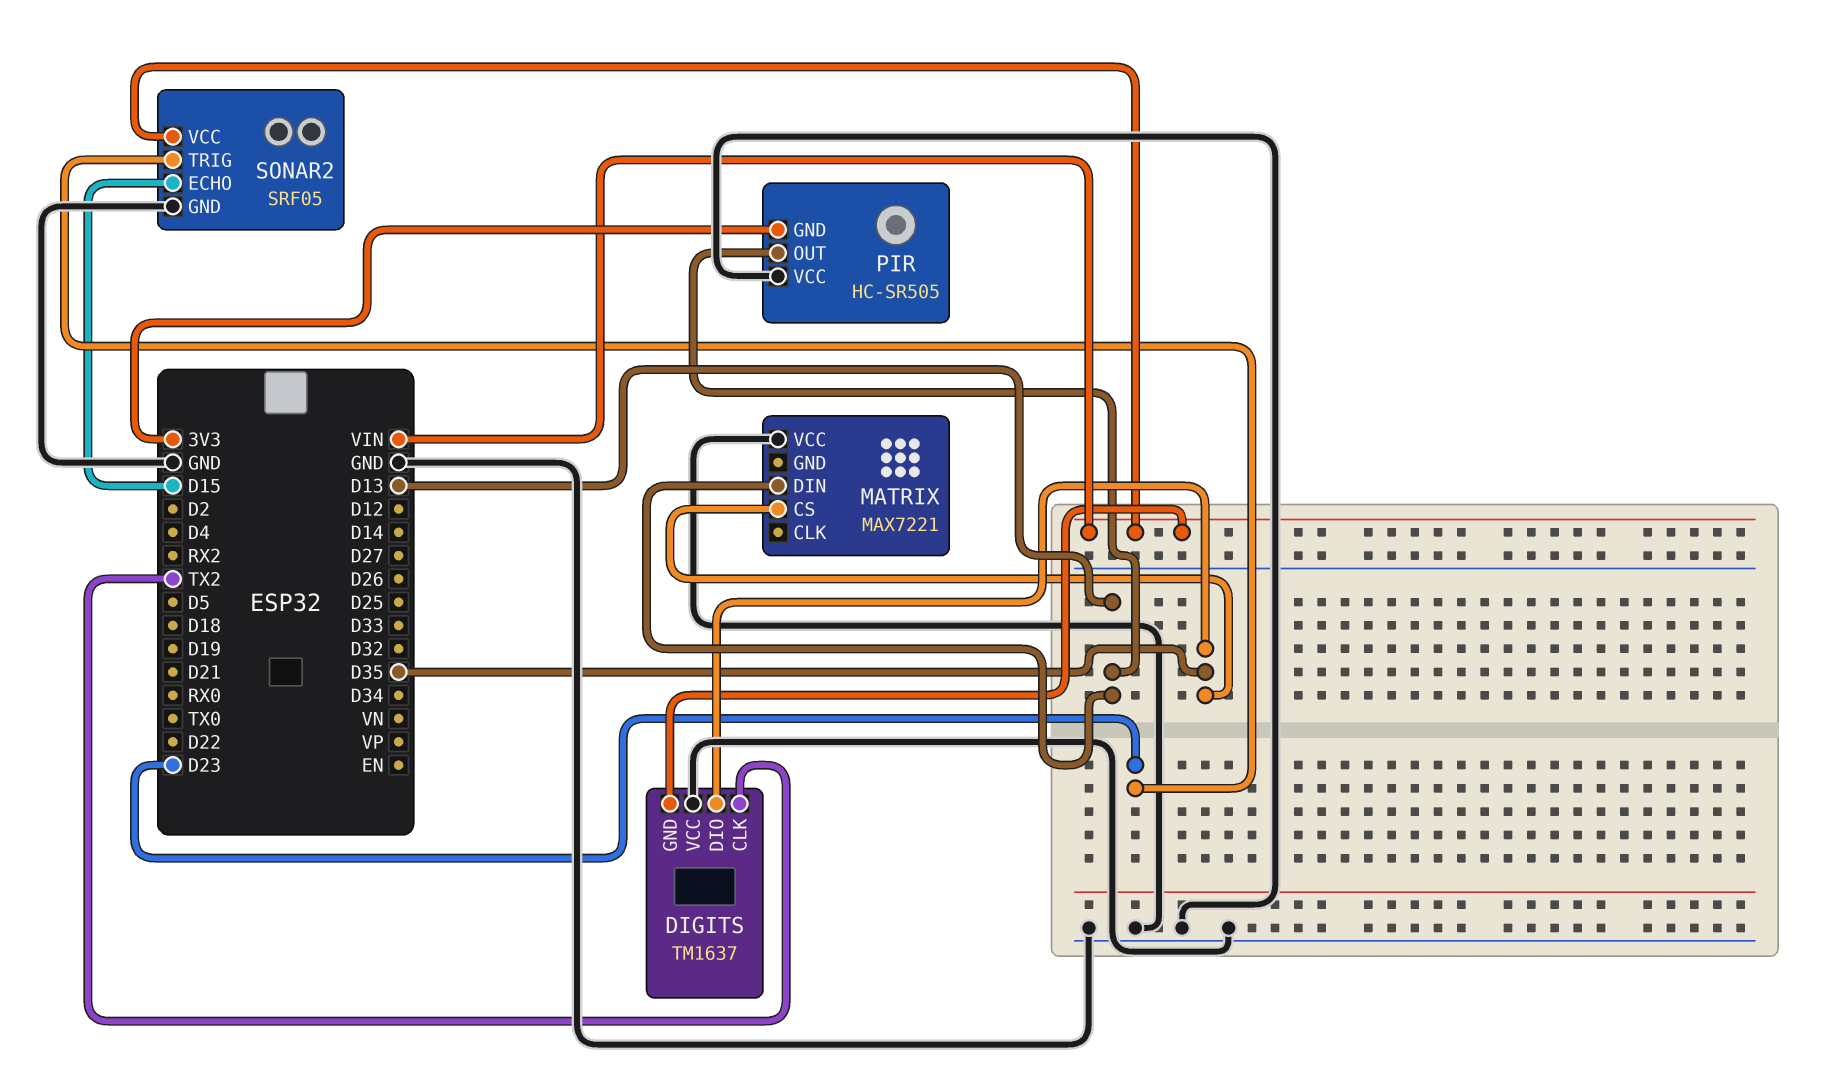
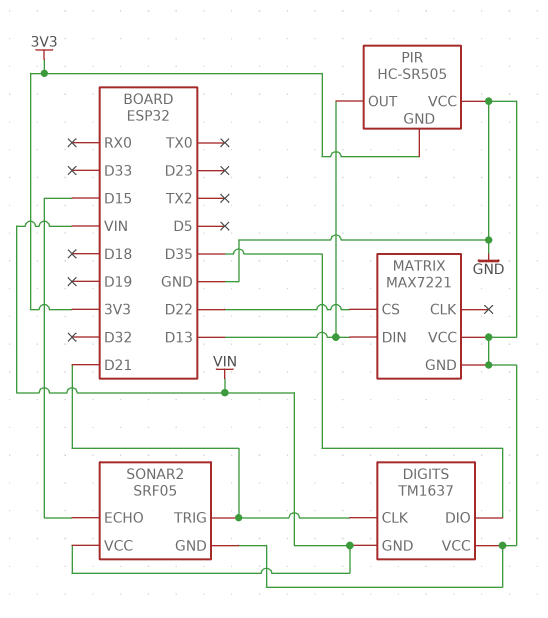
DIGITS pin CLK: TX2 -> D21
MATRIX pin CS: D35 -> D22
MATRIX pin GND: none -> GND
SONAR2 pin TRIG: D23 -> D21

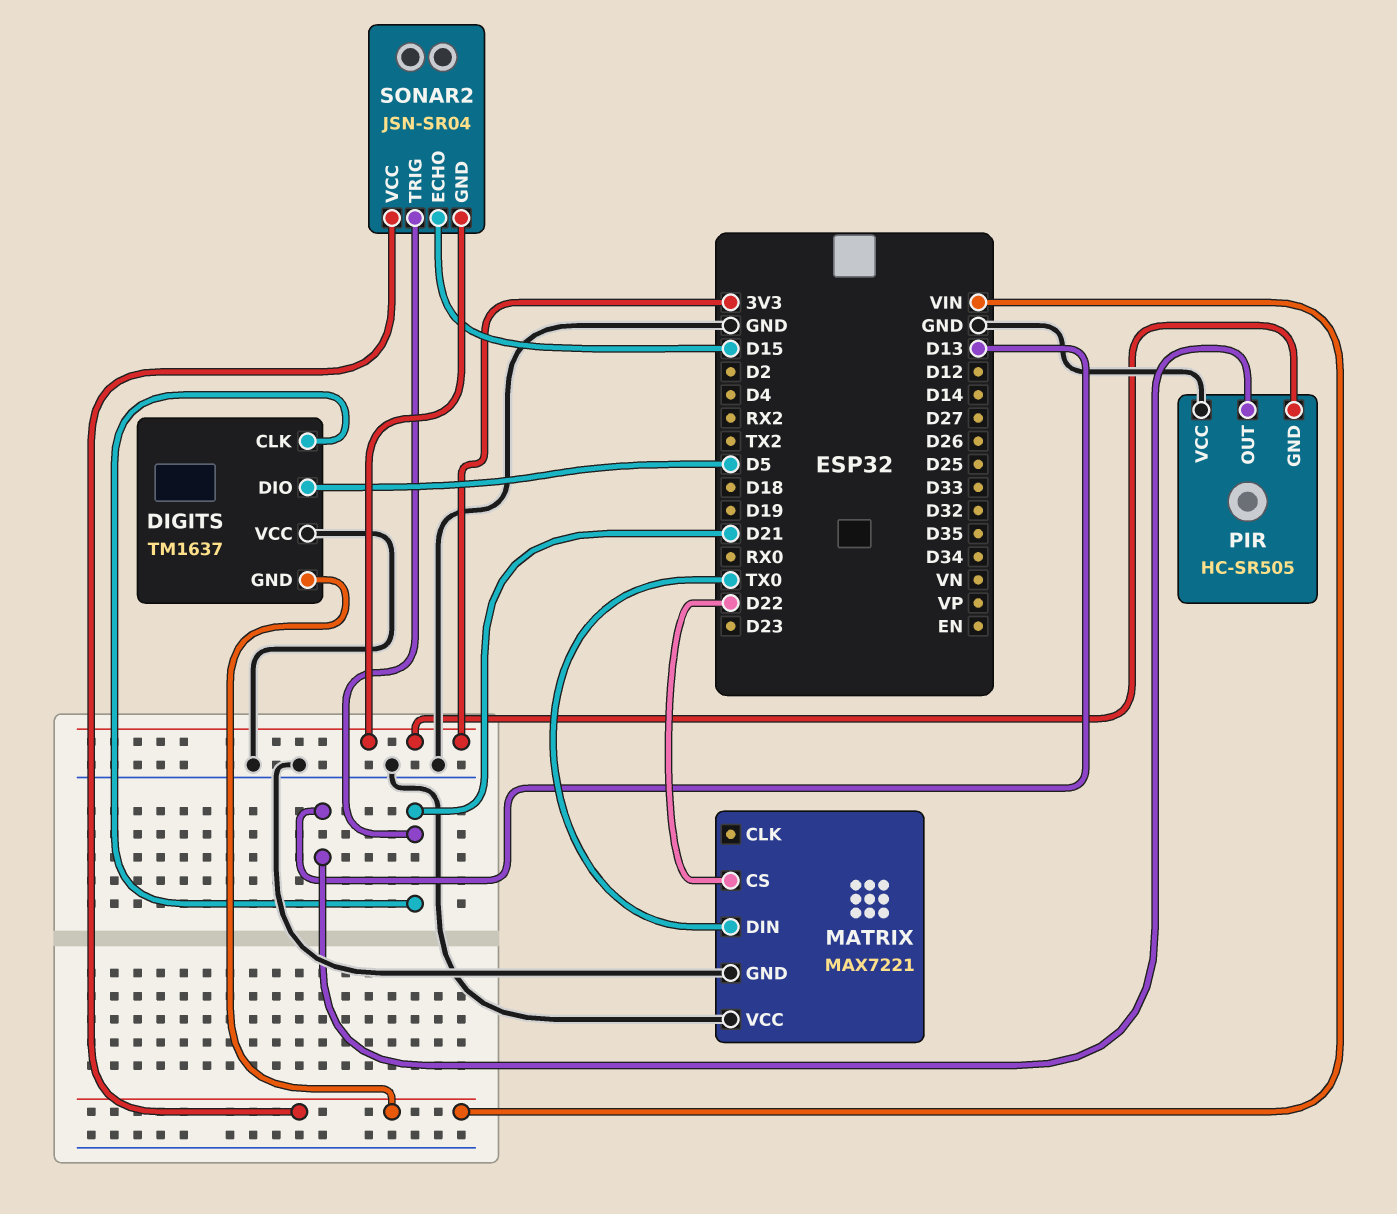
DIGITS pin DIO: D35 -> D5
MATRIX pin DIN: D13 -> TX0
SONAR2: SRF05 -> JSN-SR04
SONAR2 pin GND: GND -> 3V3

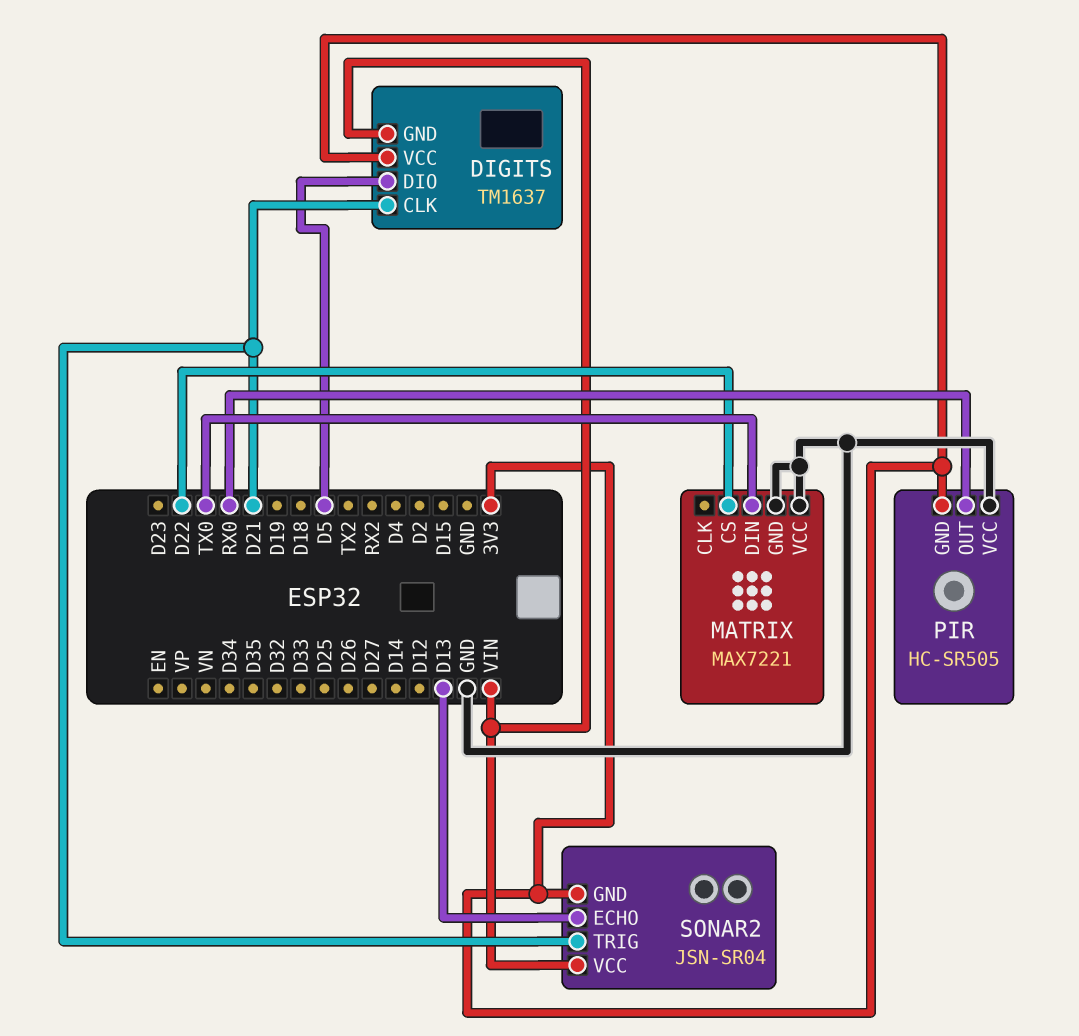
DIGITS pin VCC: GND -> 3V3
PIR pin OUT: D13 -> RX0
SONAR2 pin ECHO: D15 -> D13

